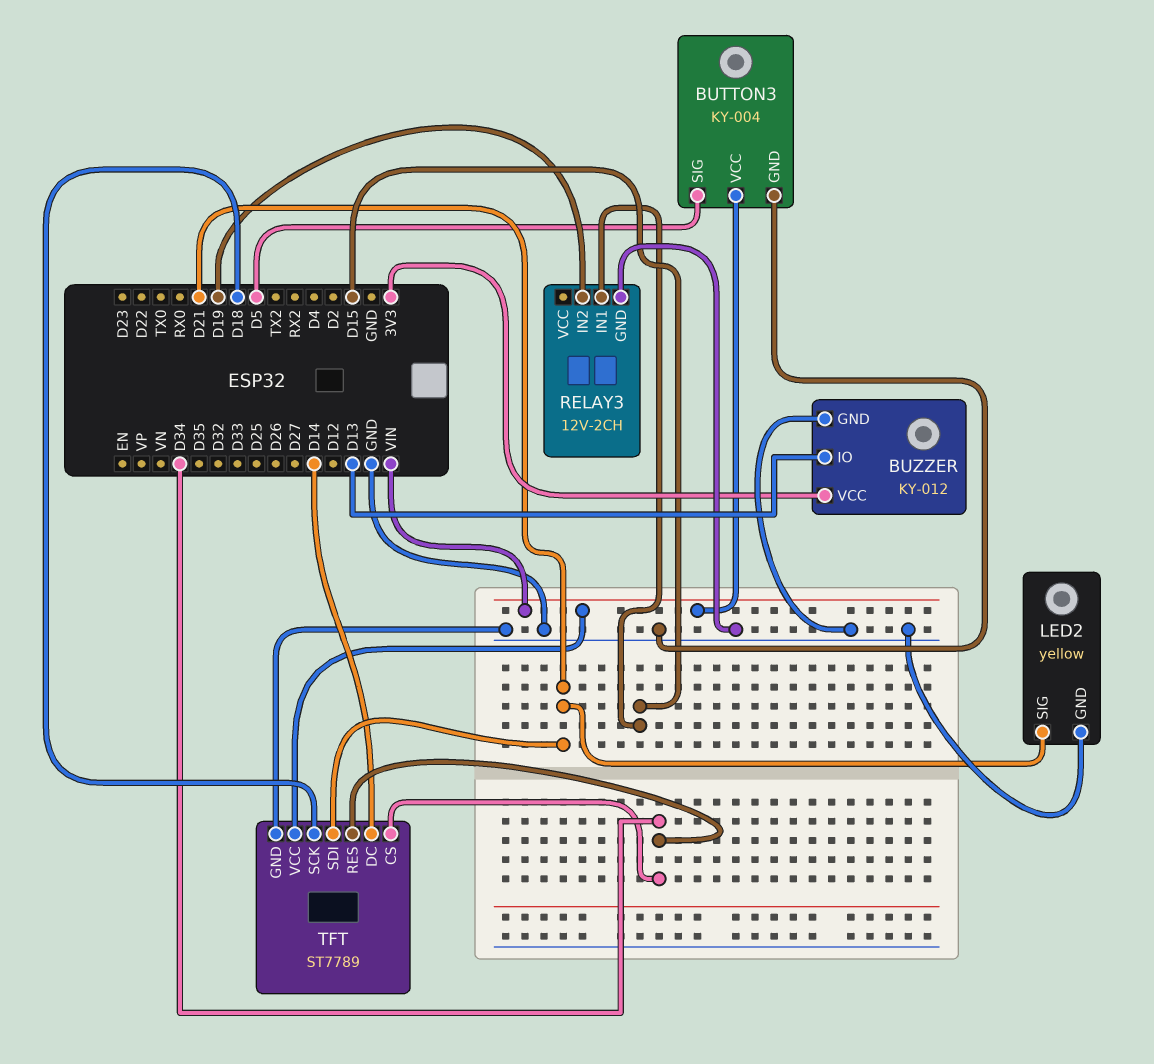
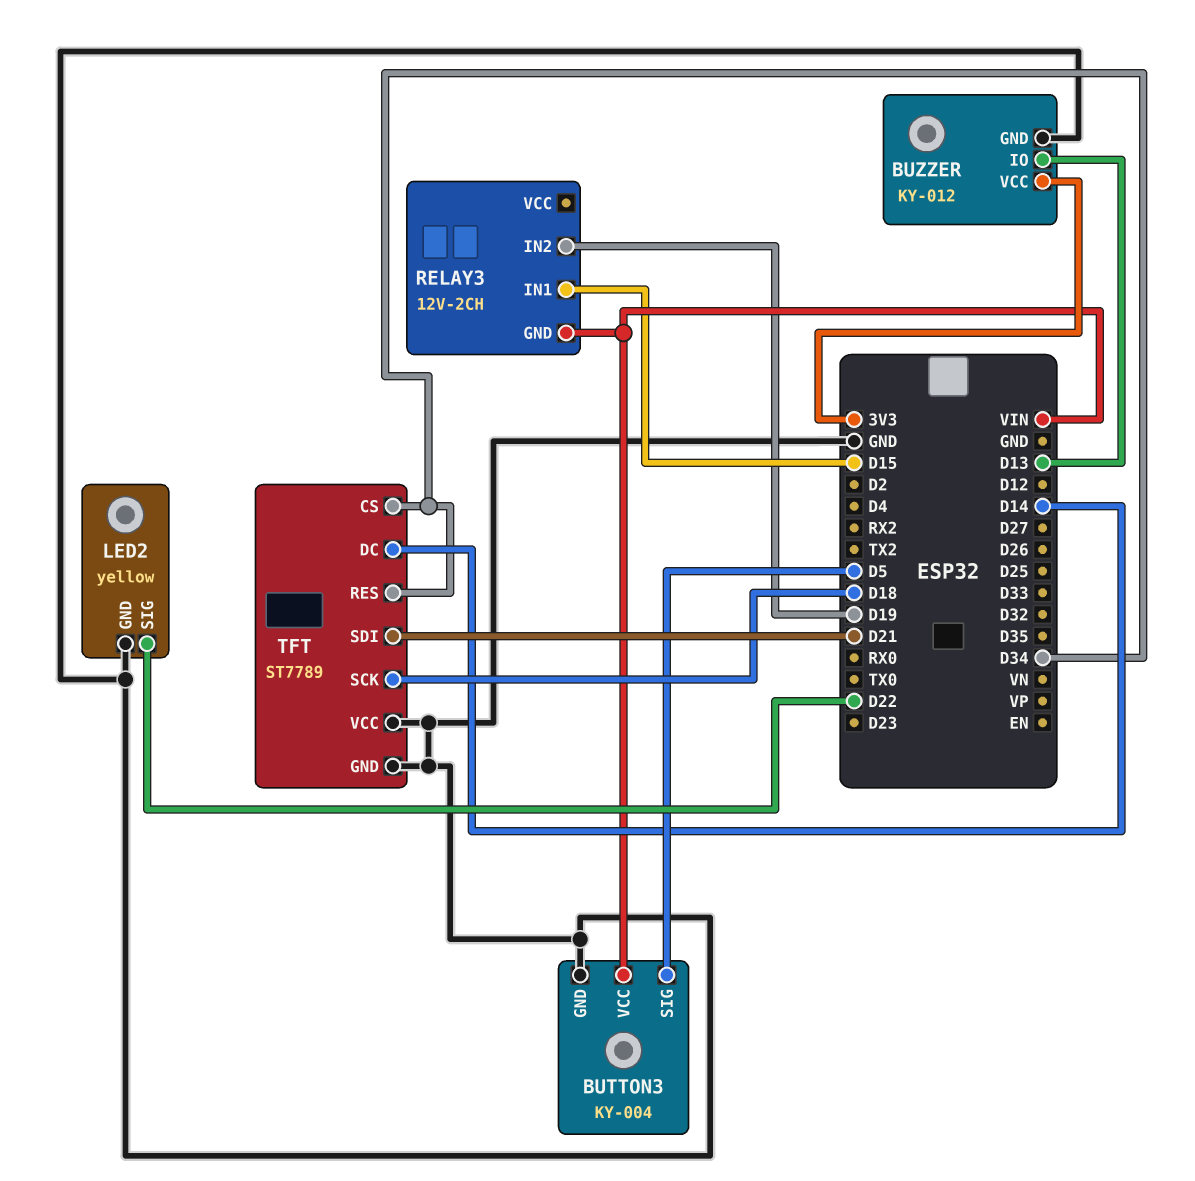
LED2 pin SIG: D21 -> D22
RELAY3 pin GND: GND -> VIN
TFT pin VCC: VIN -> GND

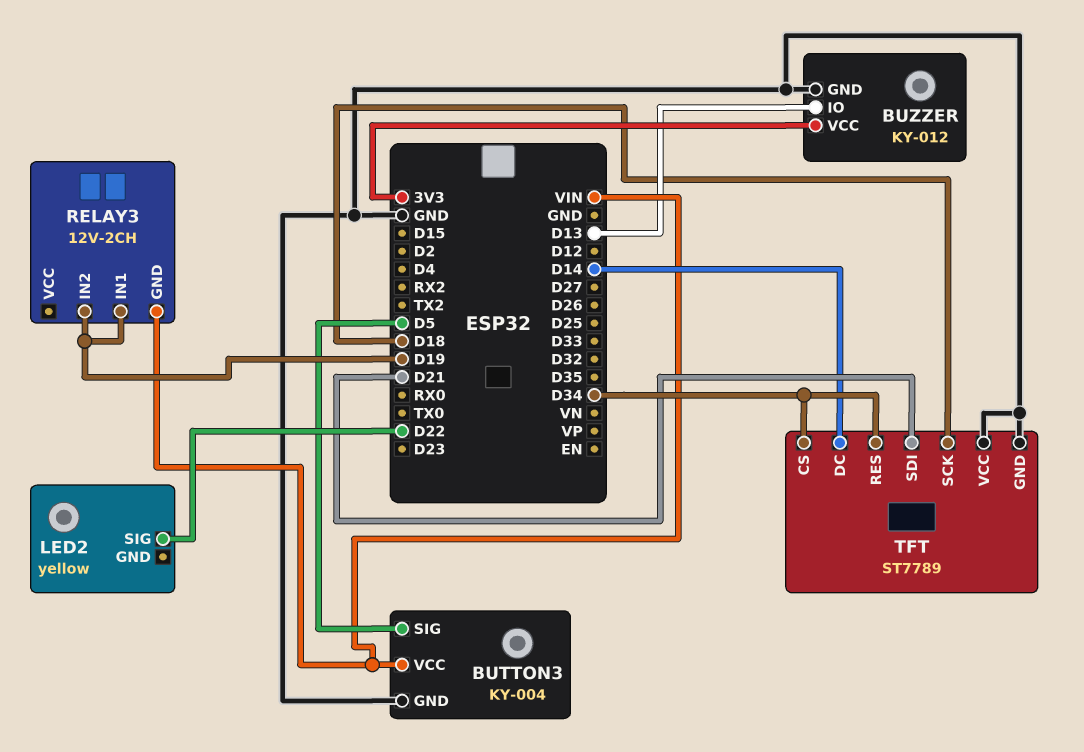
LED2 pin GND: GND -> none
RELAY3 pin IN1: D15 -> D19

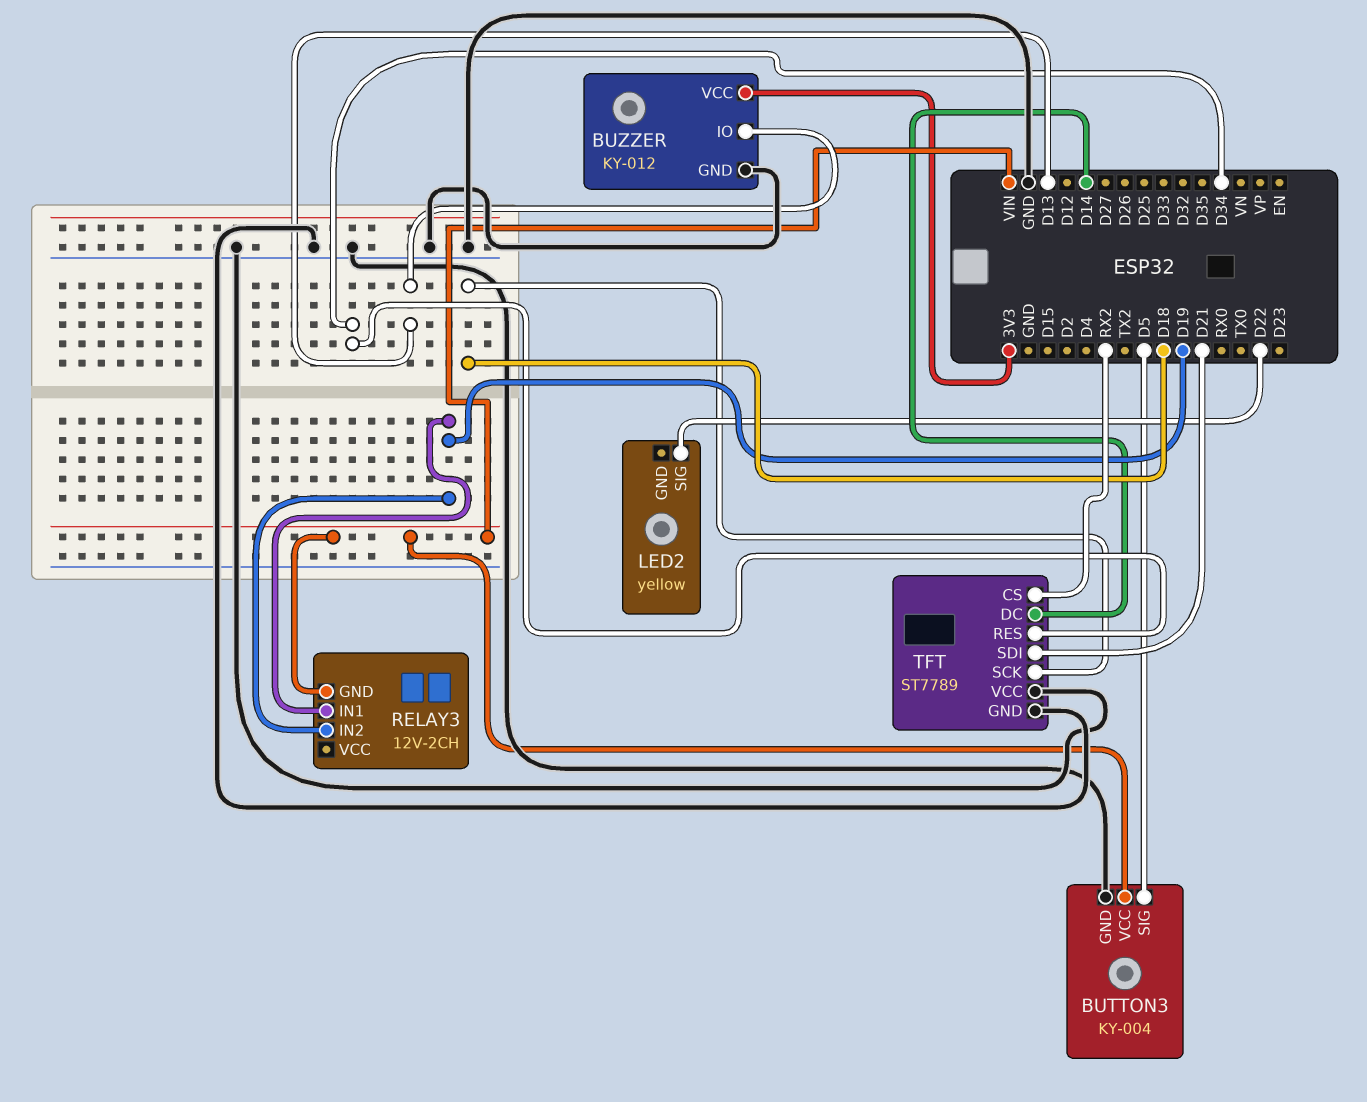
TFT pin CS: D34 -> RX2

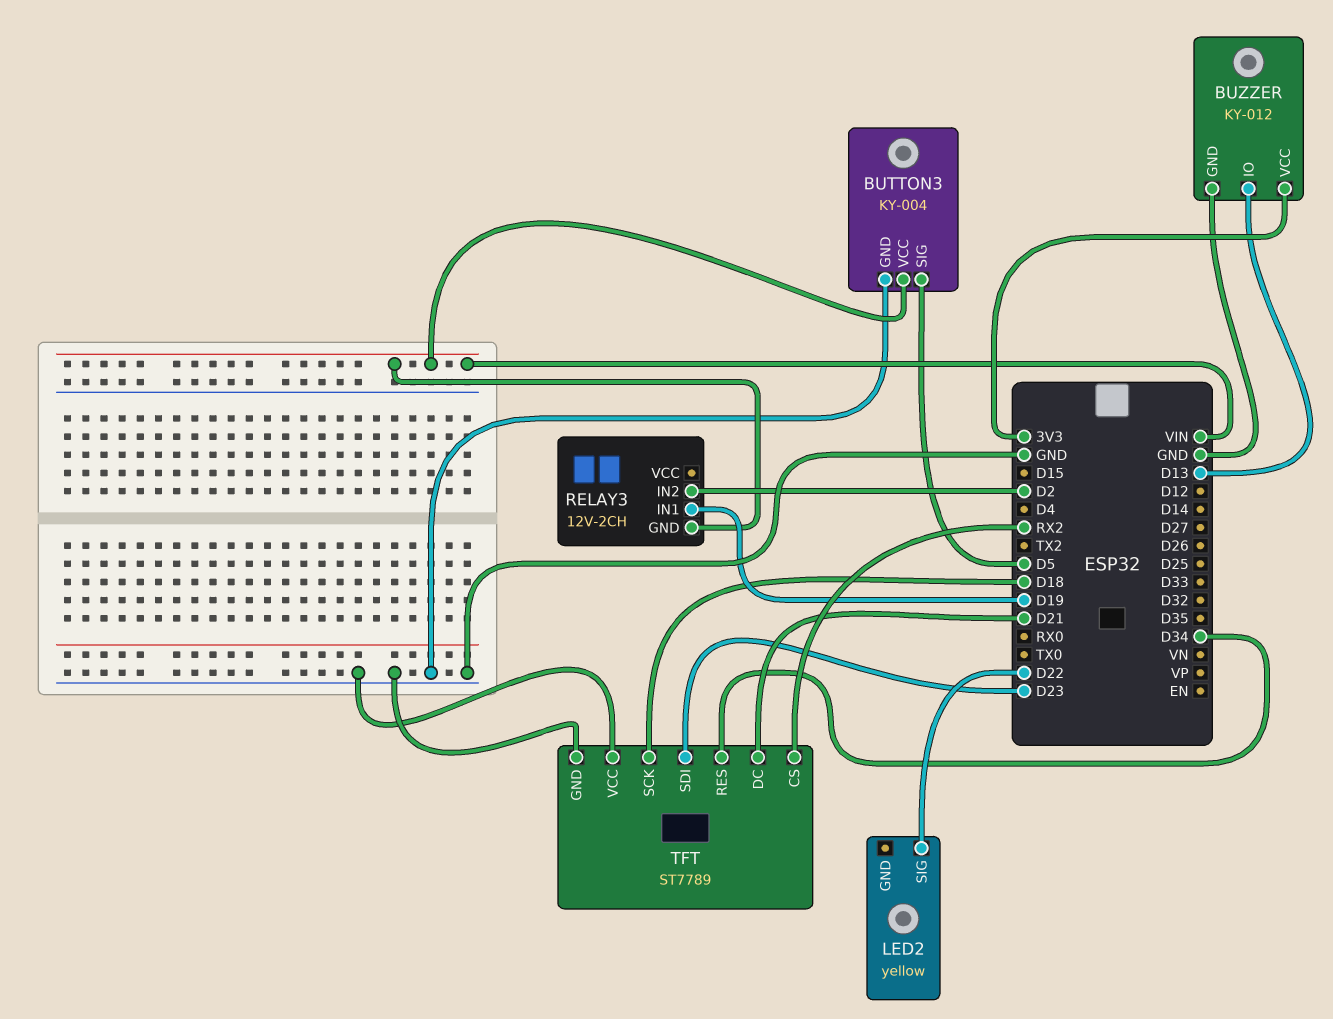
RELAY3 pin IN2: D19 -> D2
TFT pin DC: D14 -> D21
TFT pin SDI: D21 -> D23

